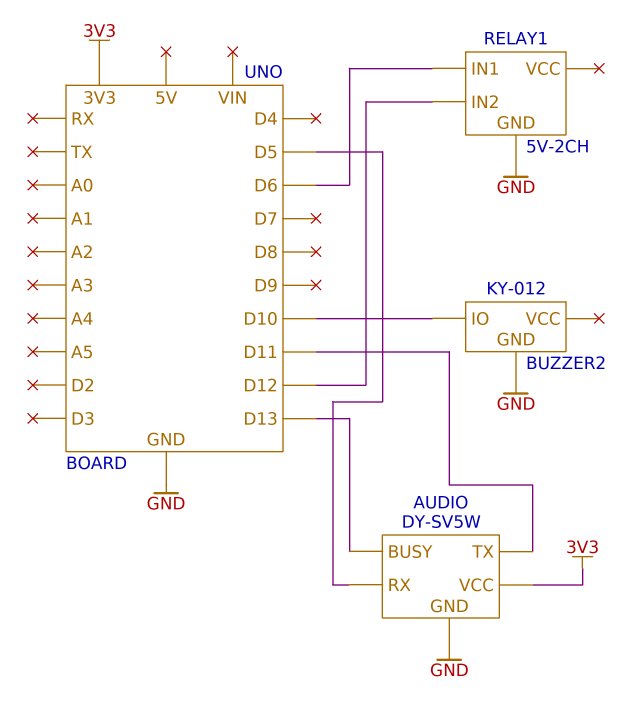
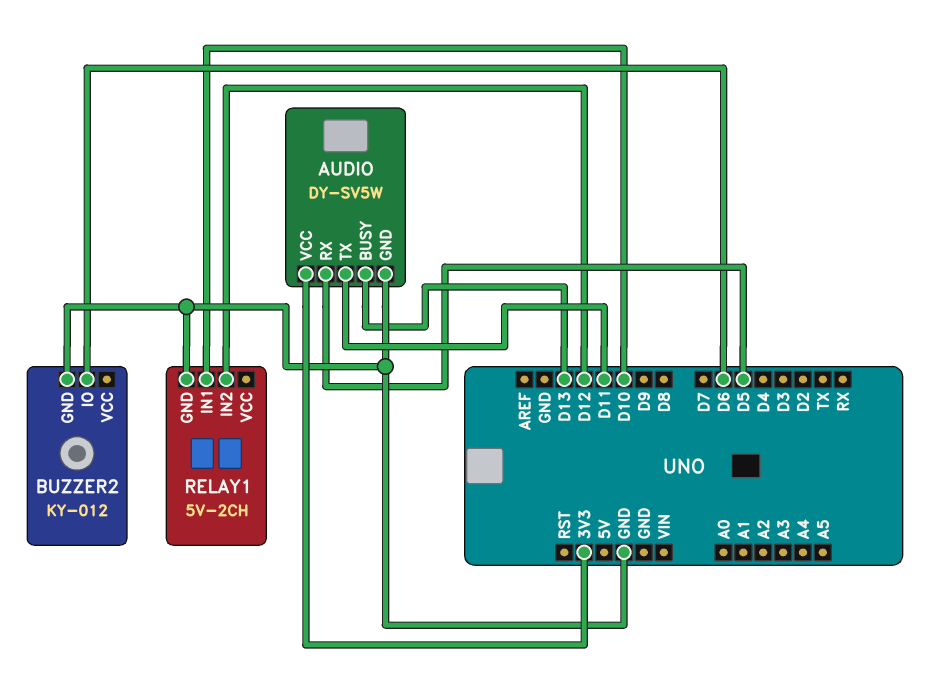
BUZZER2 pin IO: D10 -> D6
RELAY1 pin IN1: D6 -> D10

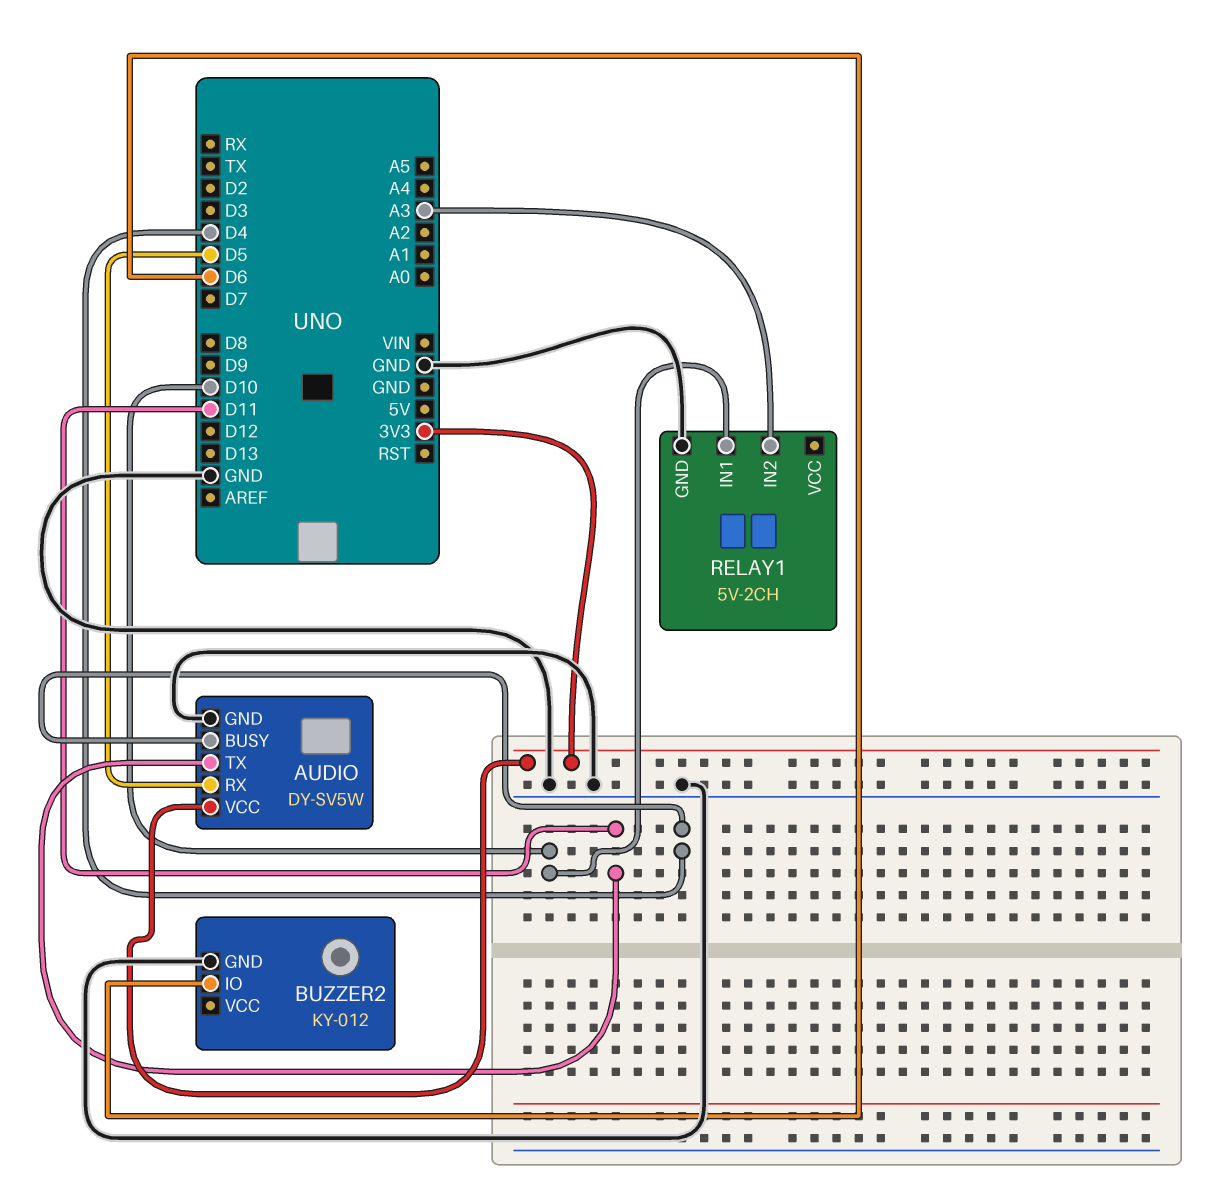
AUDIO pin BUSY: D13 -> D4
RELAY1 pin IN2: D12 -> A3

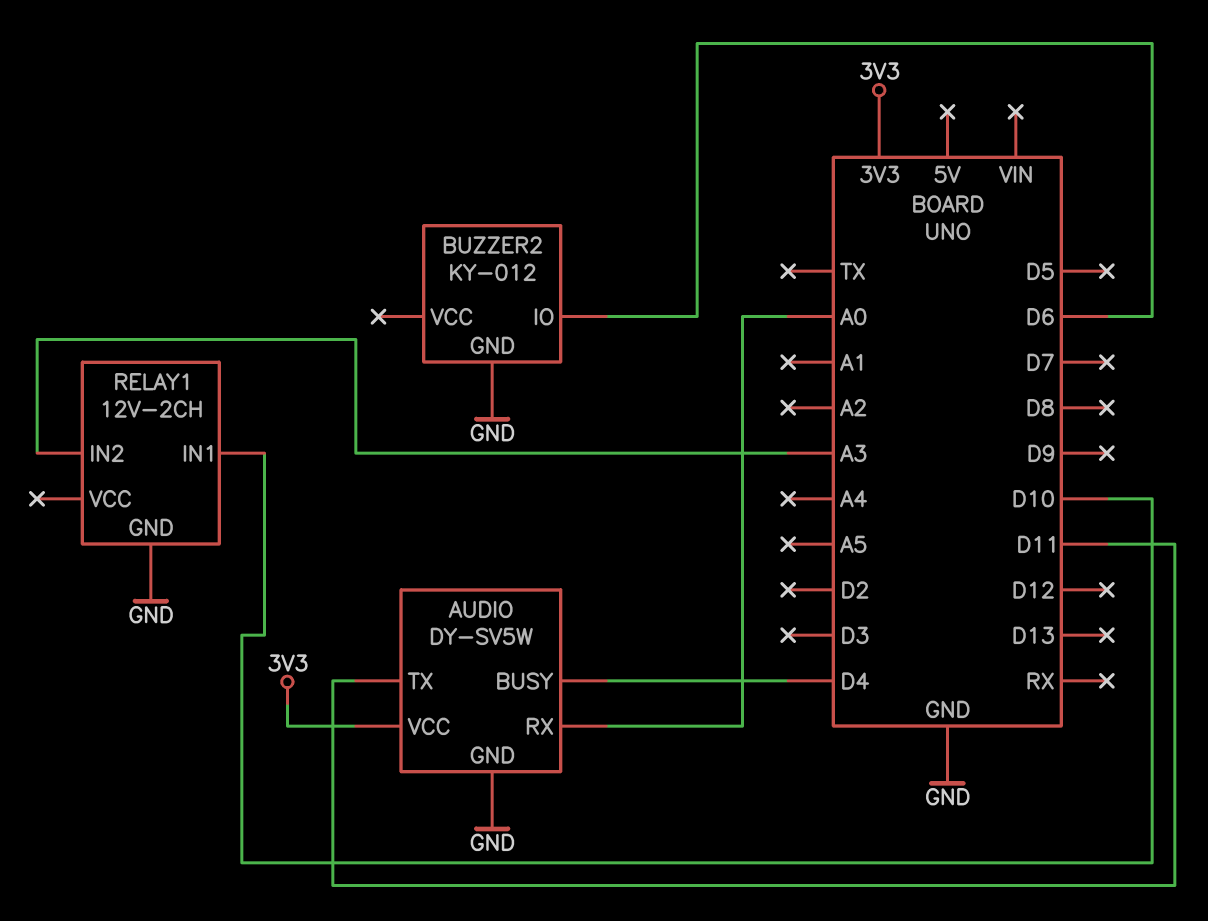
AUDIO pin RX: D5 -> A0
RELAY1: 5V-2CH -> 12V-2CH

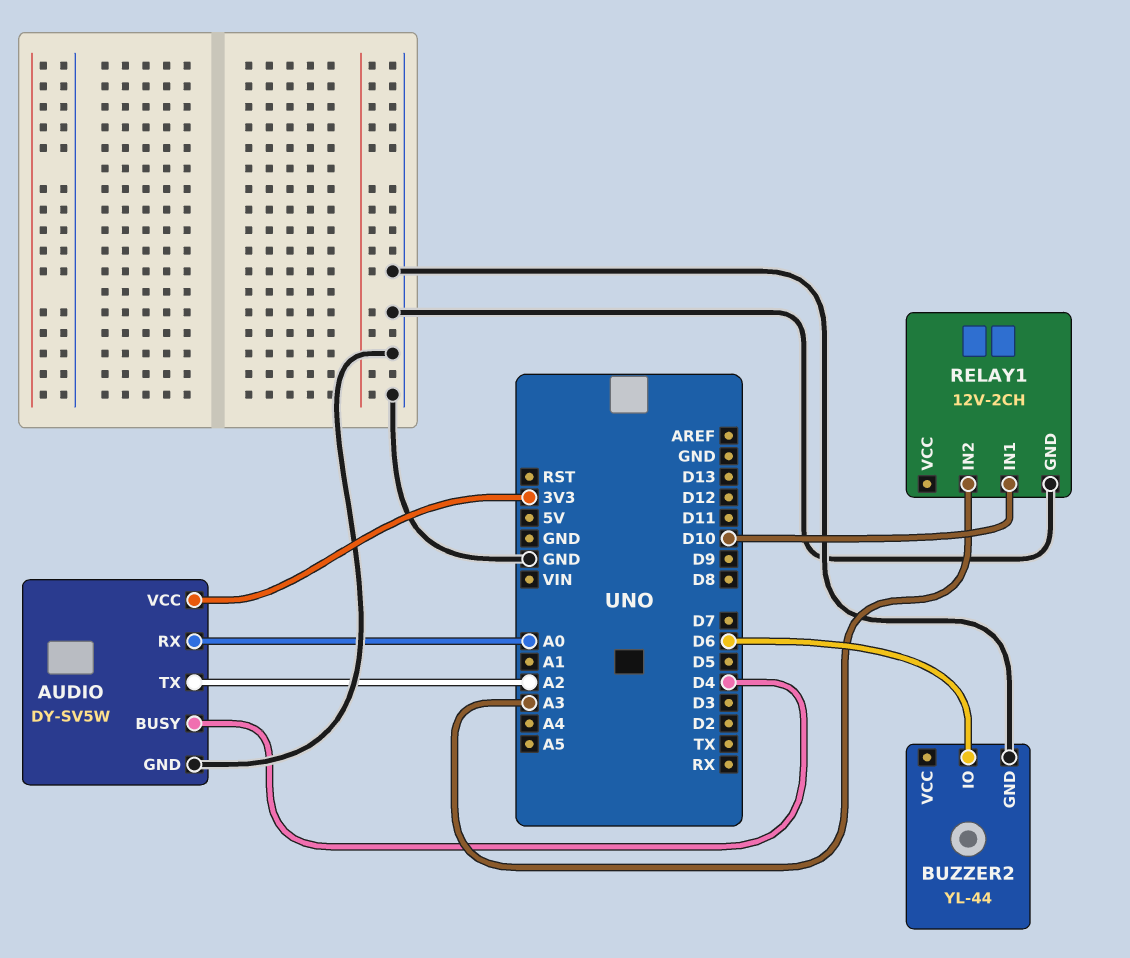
AUDIO pin TX: D11 -> A2
BUZZER2: KY-012 -> YL-44

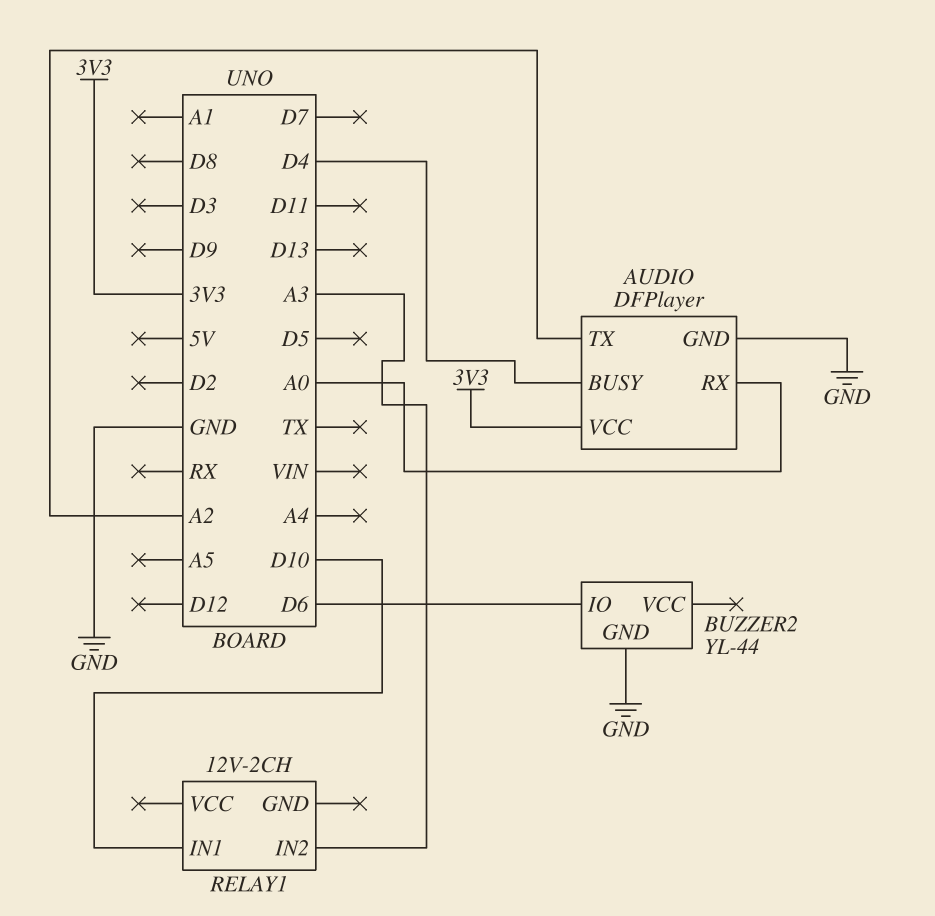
AUDIO: DY-SV5W -> DFPlayer
RELAY1 pin GND: GND -> none

